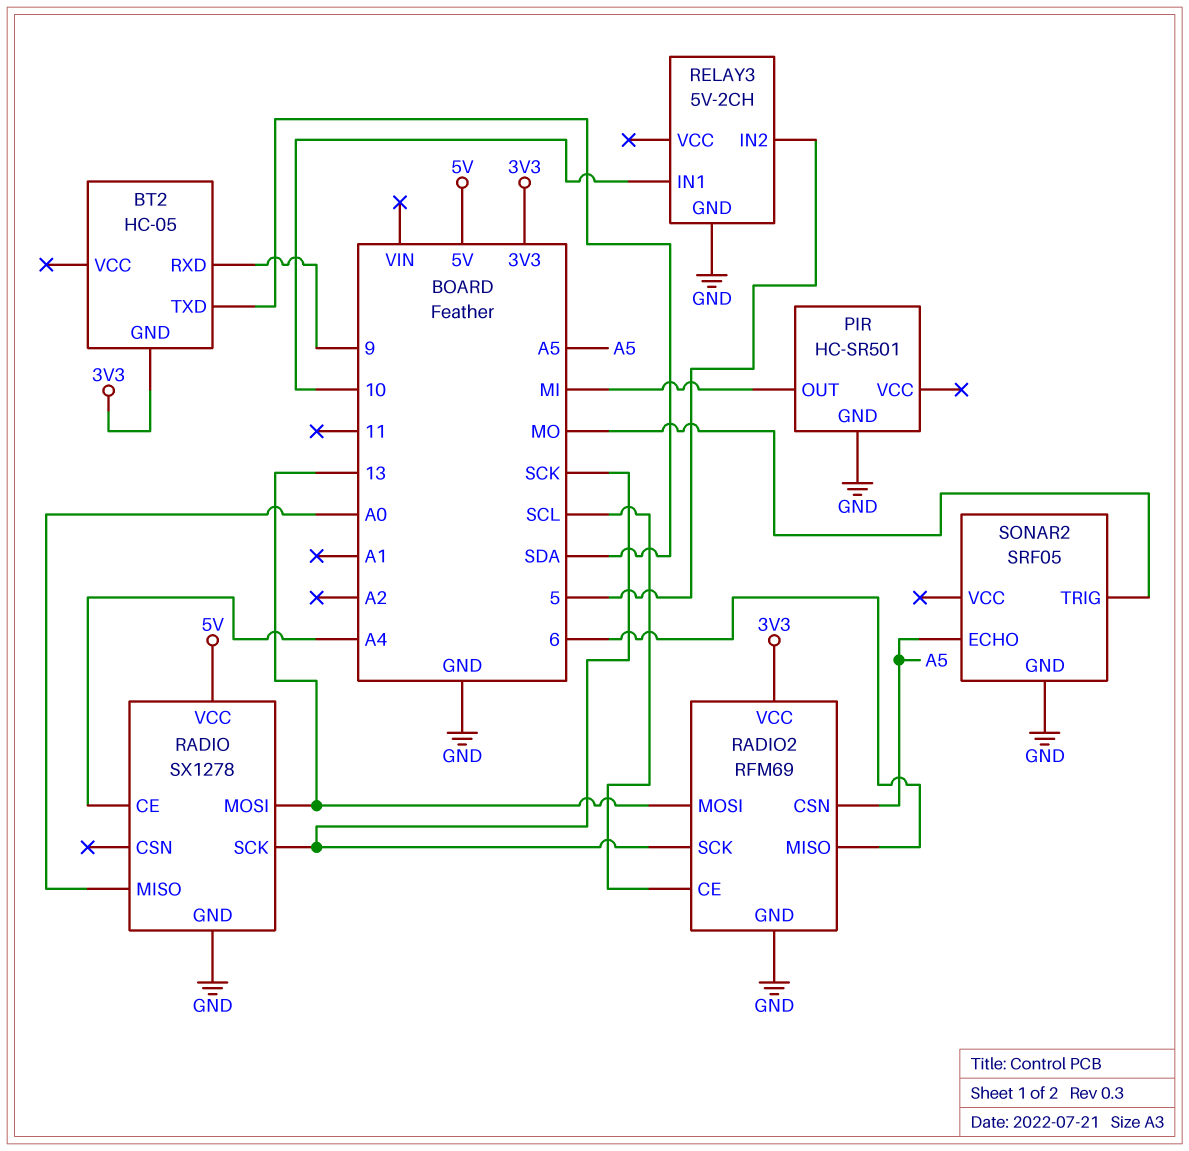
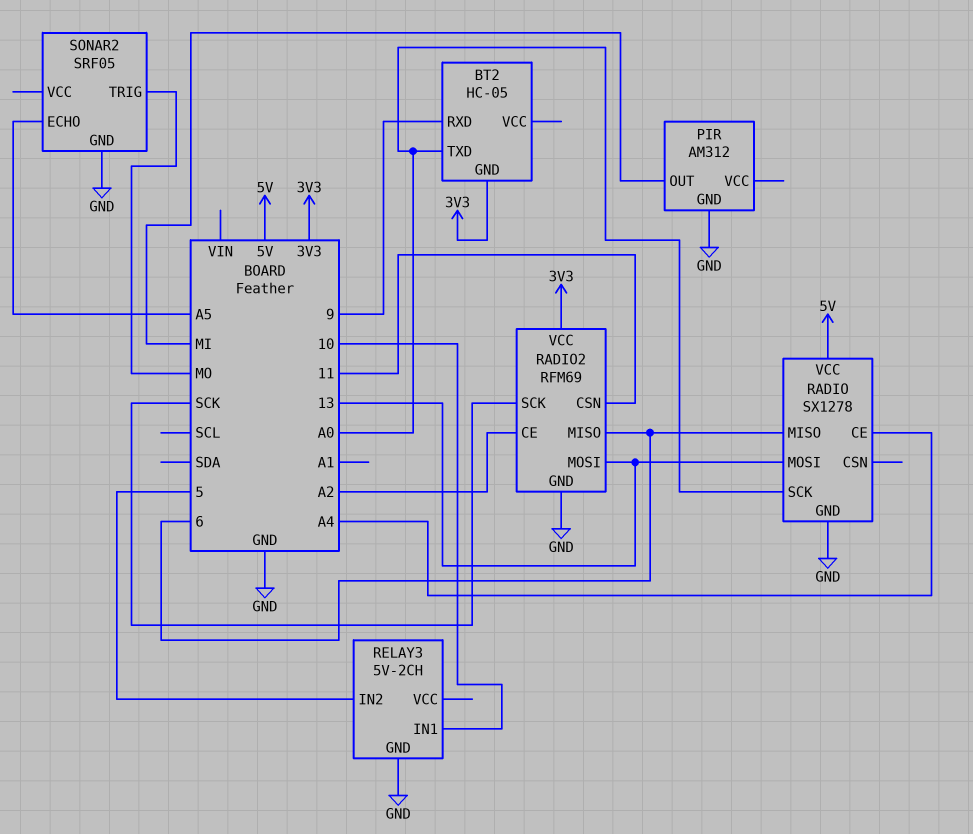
BT2 pin TXD: SDA -> A0
PIR: HC-SR501 -> AM312
RADIO pin MISO: A0 -> 6
RADIO pin SCK: SCK -> A0
RADIO2 pin CE: SCL -> A2
RADIO2 pin CSN: A5 -> 11

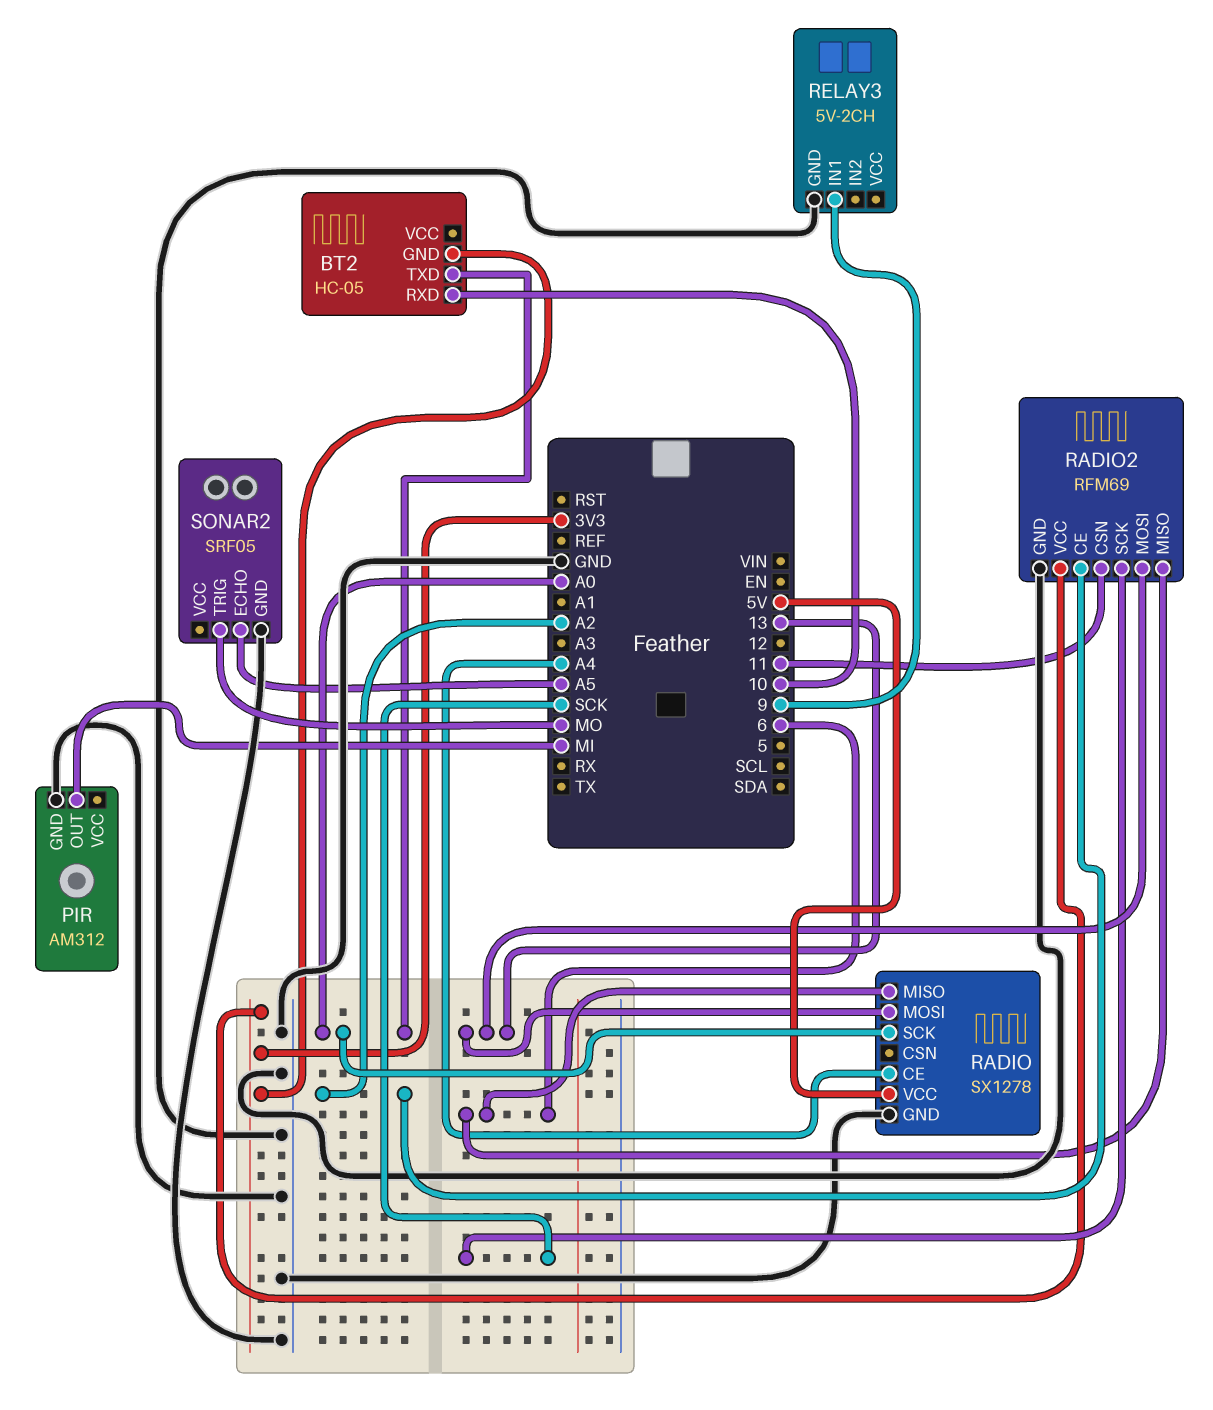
BT2 pin RXD: 9 -> 10
RELAY3 pin IN1: 10 -> 9
RELAY3 pin IN2: 5 -> none

